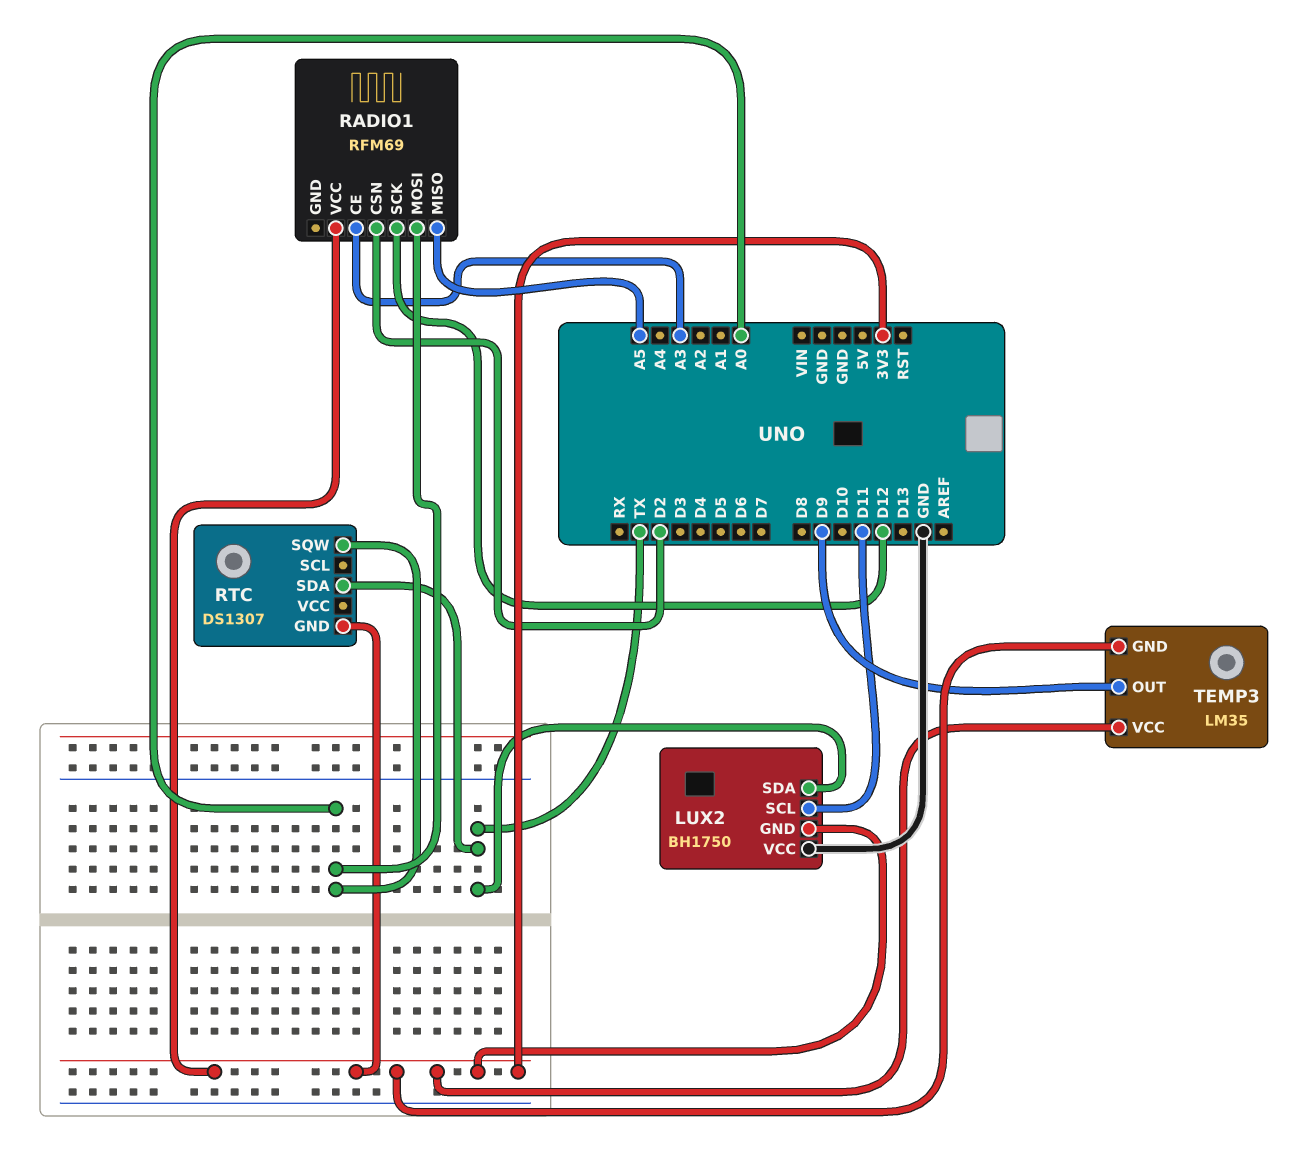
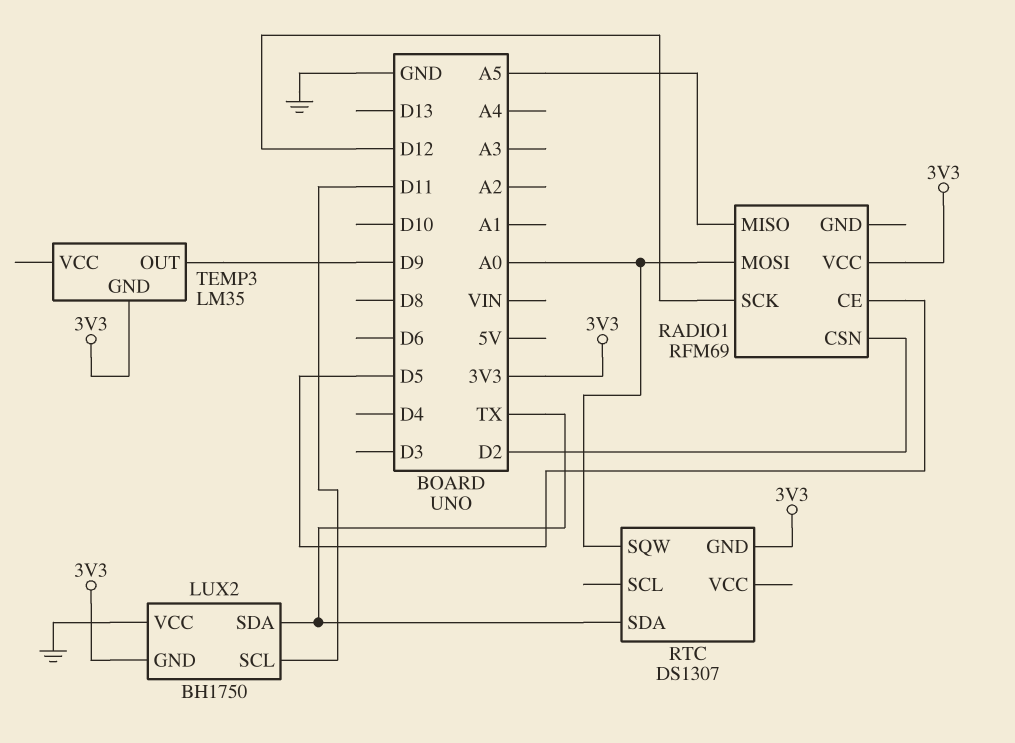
RADIO1 pin CE: A3 -> D5
TEMP3 pin VCC: 3V3 -> none

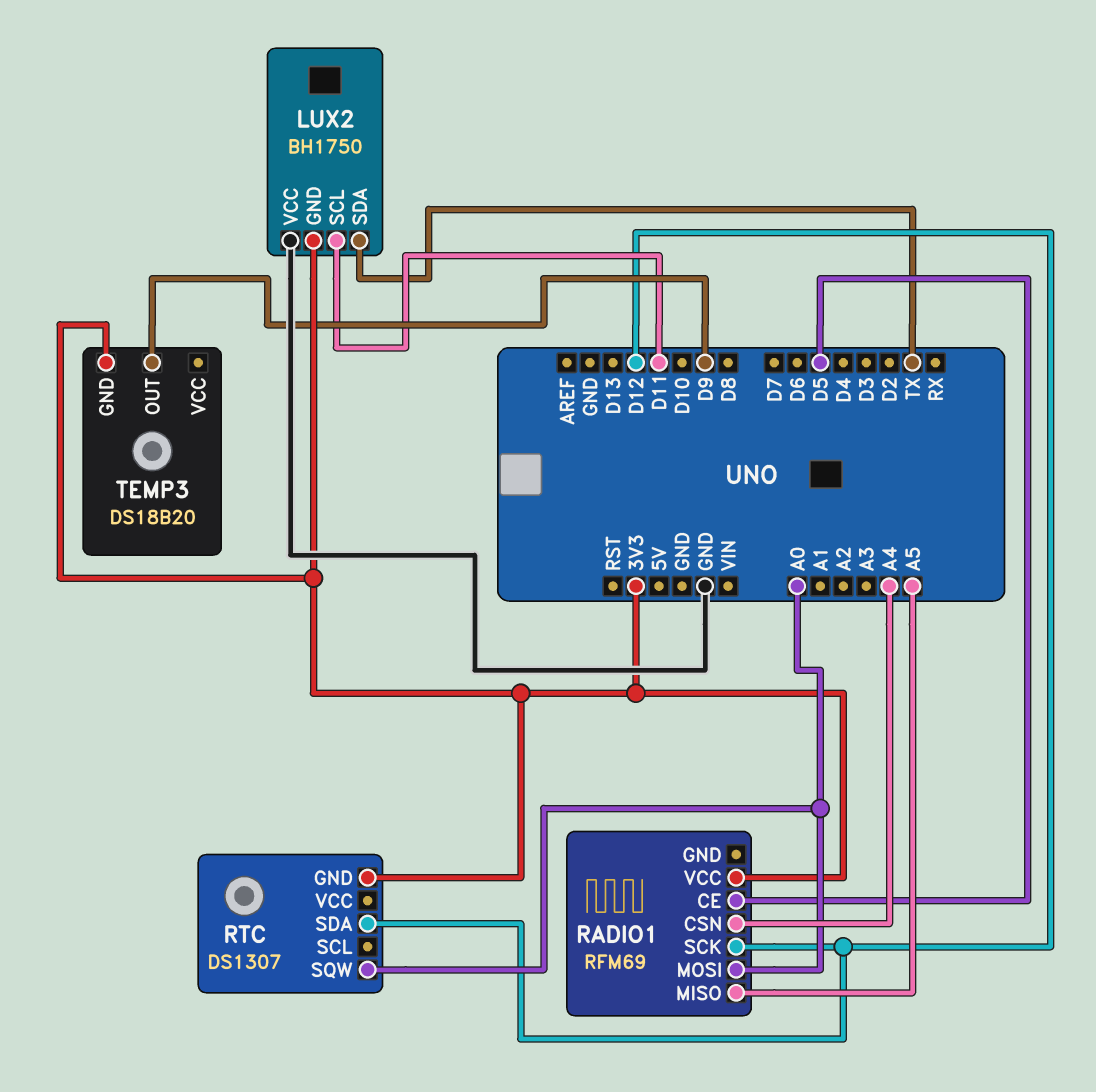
RADIO1 pin CSN: D2 -> A4
RTC pin SDA: TX -> D12
TEMP3: LM35 -> DS18B20

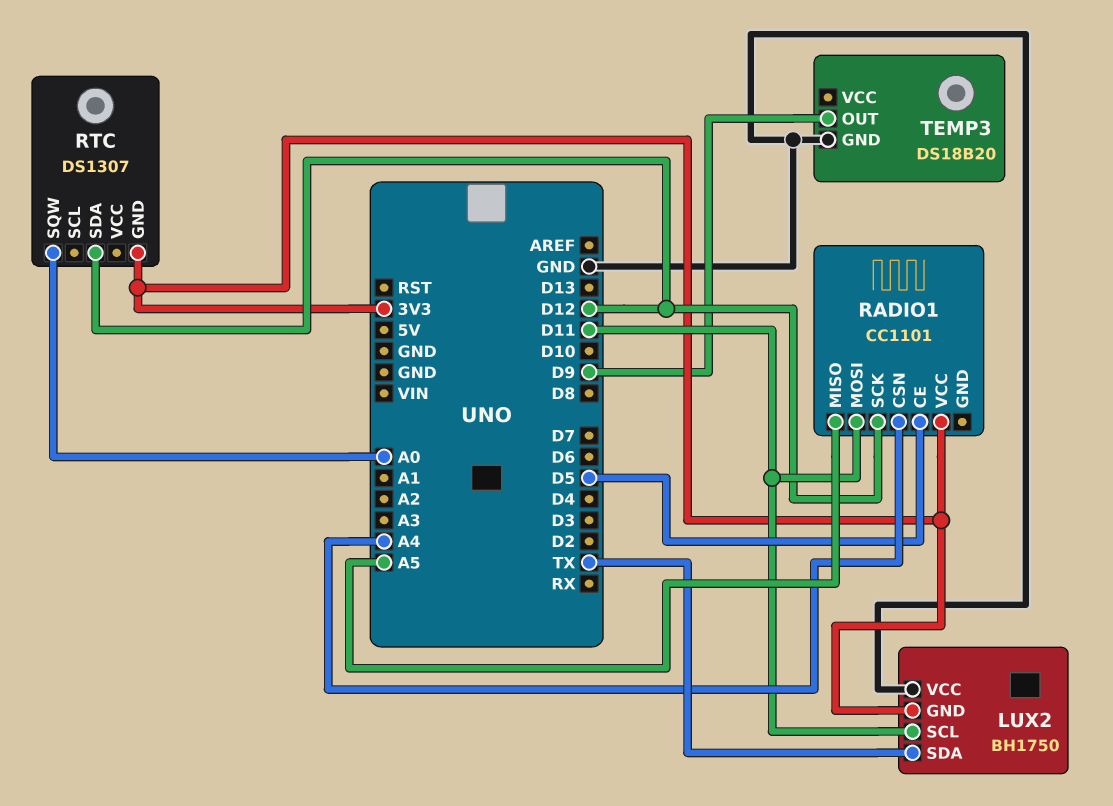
RADIO1: RFM69 -> CC1101
RADIO1 pin MOSI: A0 -> D11
TEMP3 pin GND: 3V3 -> GND

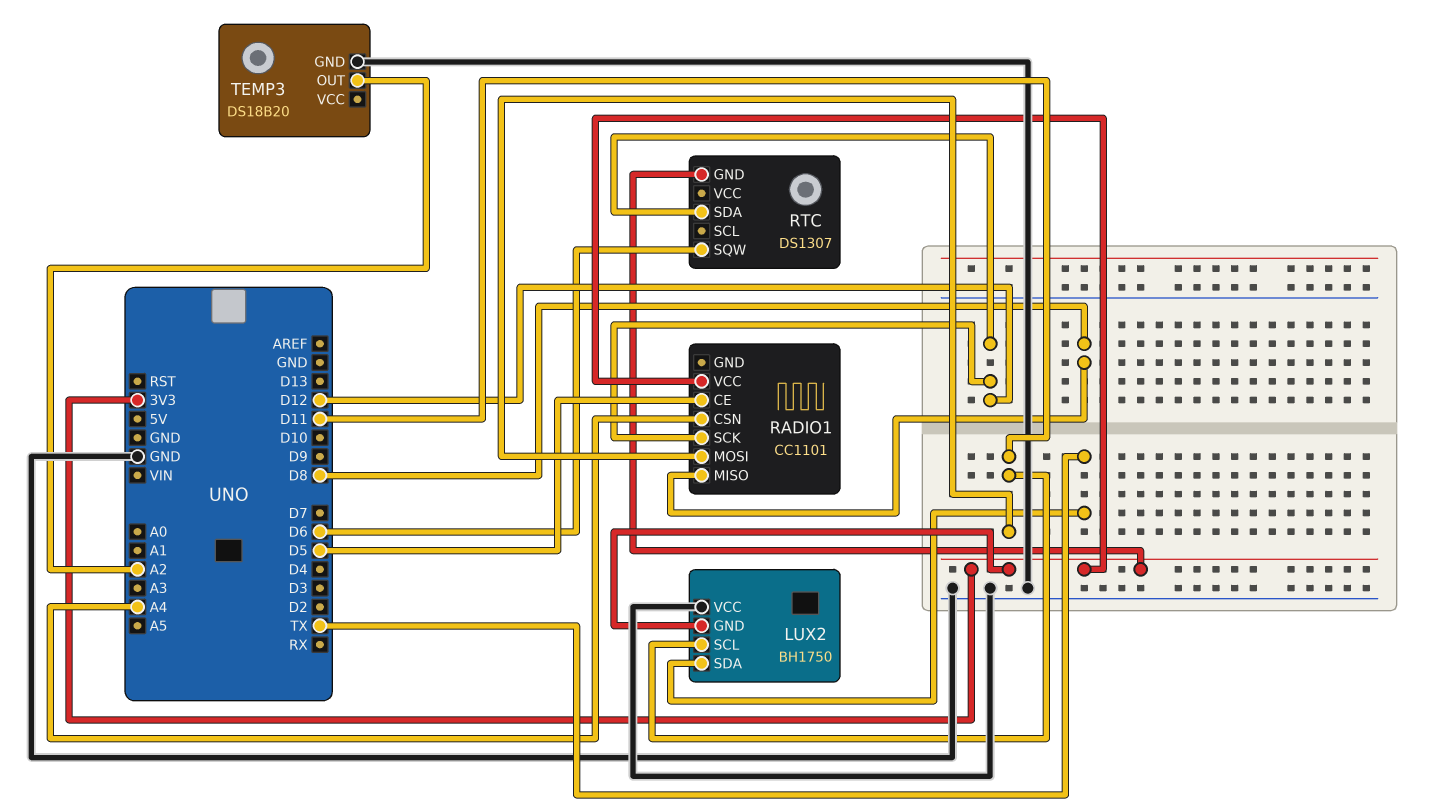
RADIO1 pin MISO: A5 -> D8
RTC pin SQW: A0 -> D6
TEMP3 pin OUT: D9 -> A2

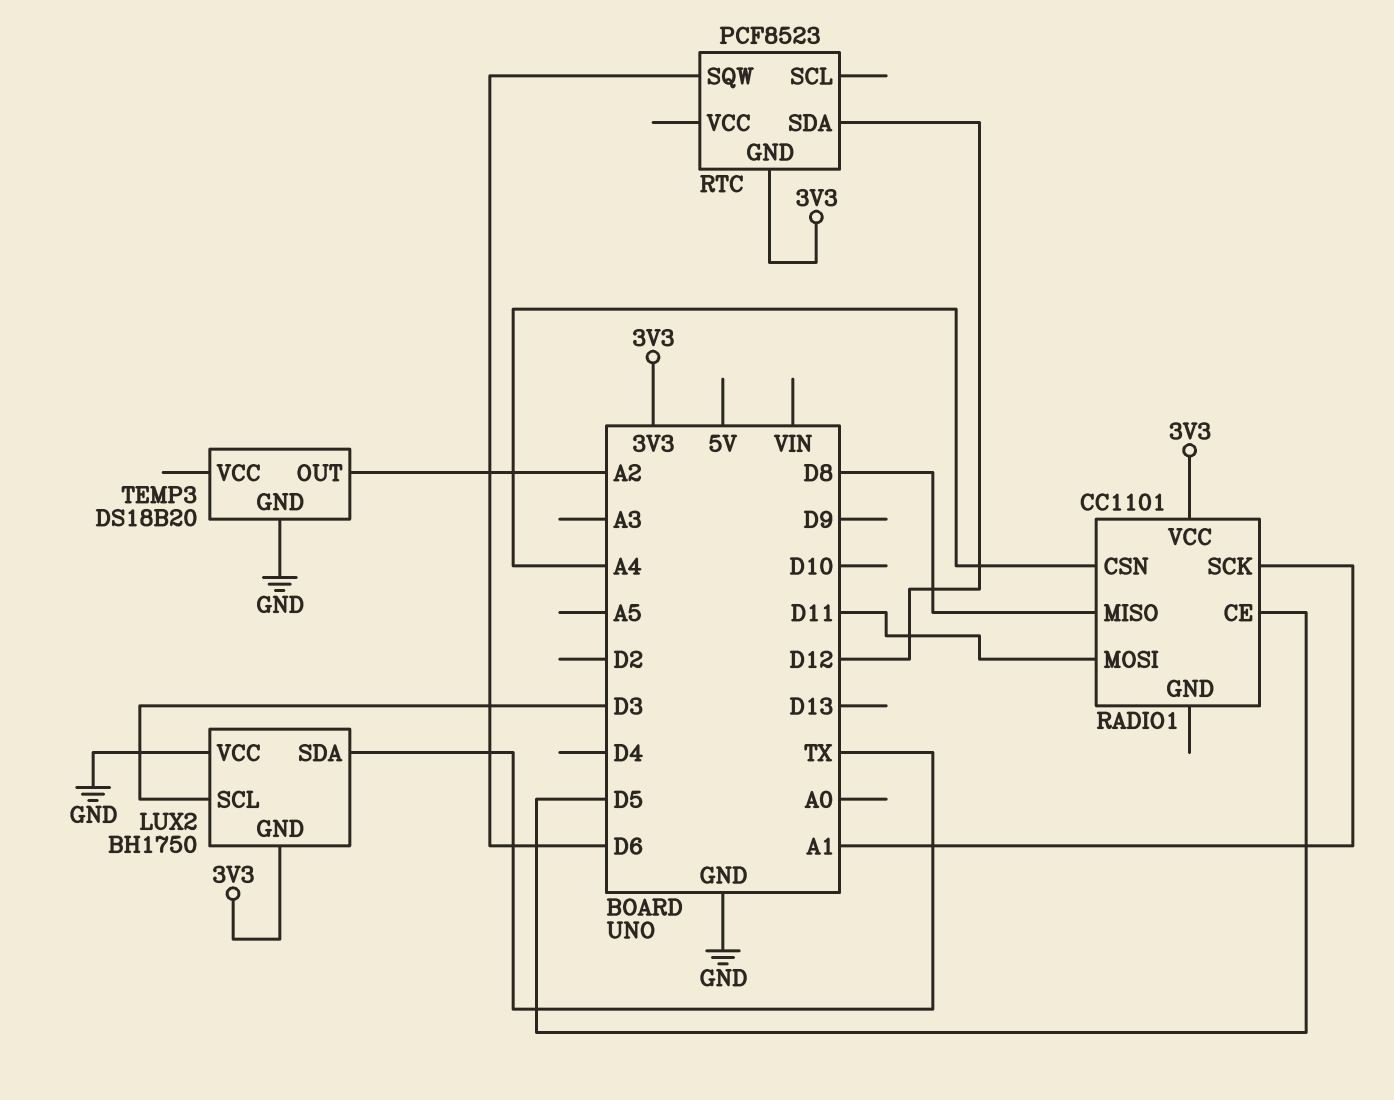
LUX2 pin SCL: D11 -> D3
RADIO1 pin SCK: D12 -> A1
RTC: DS1307 -> PCF8523

